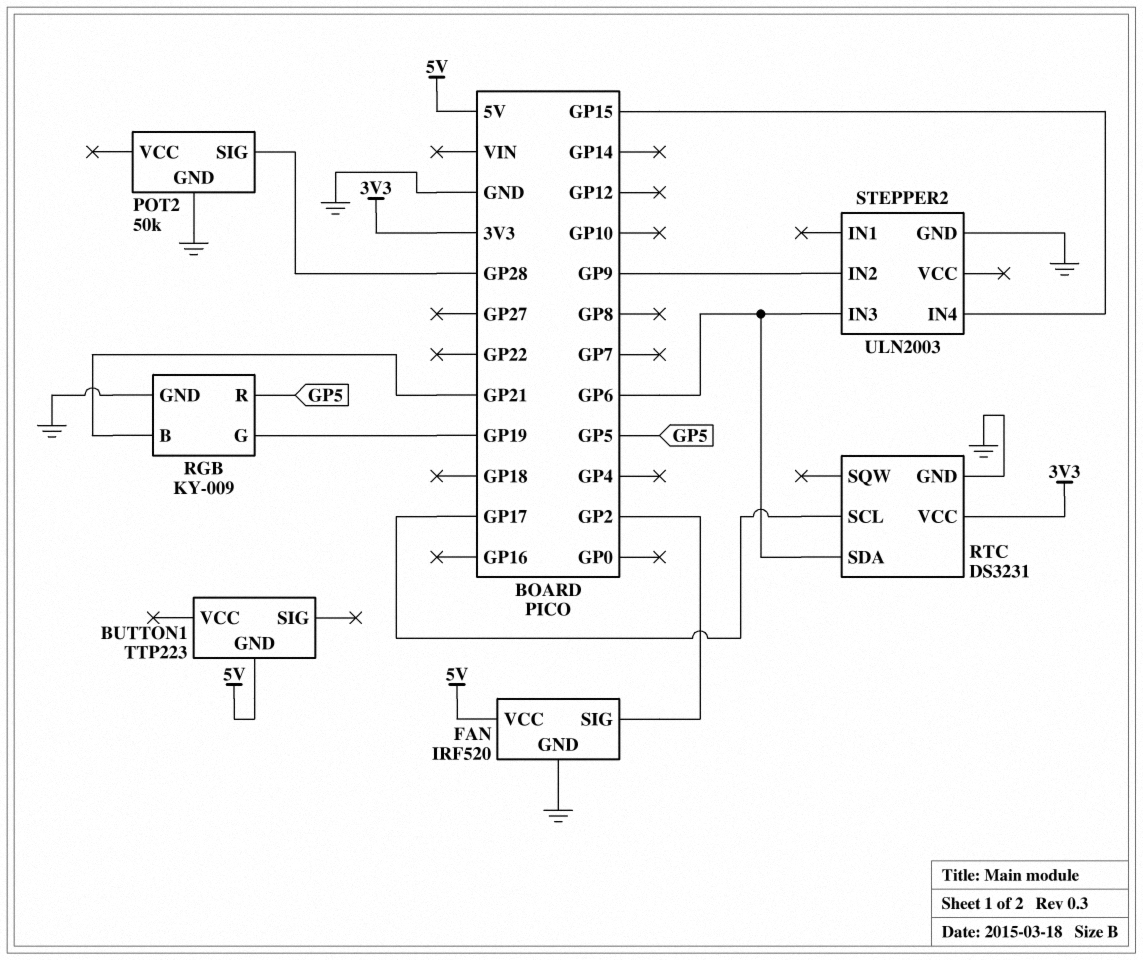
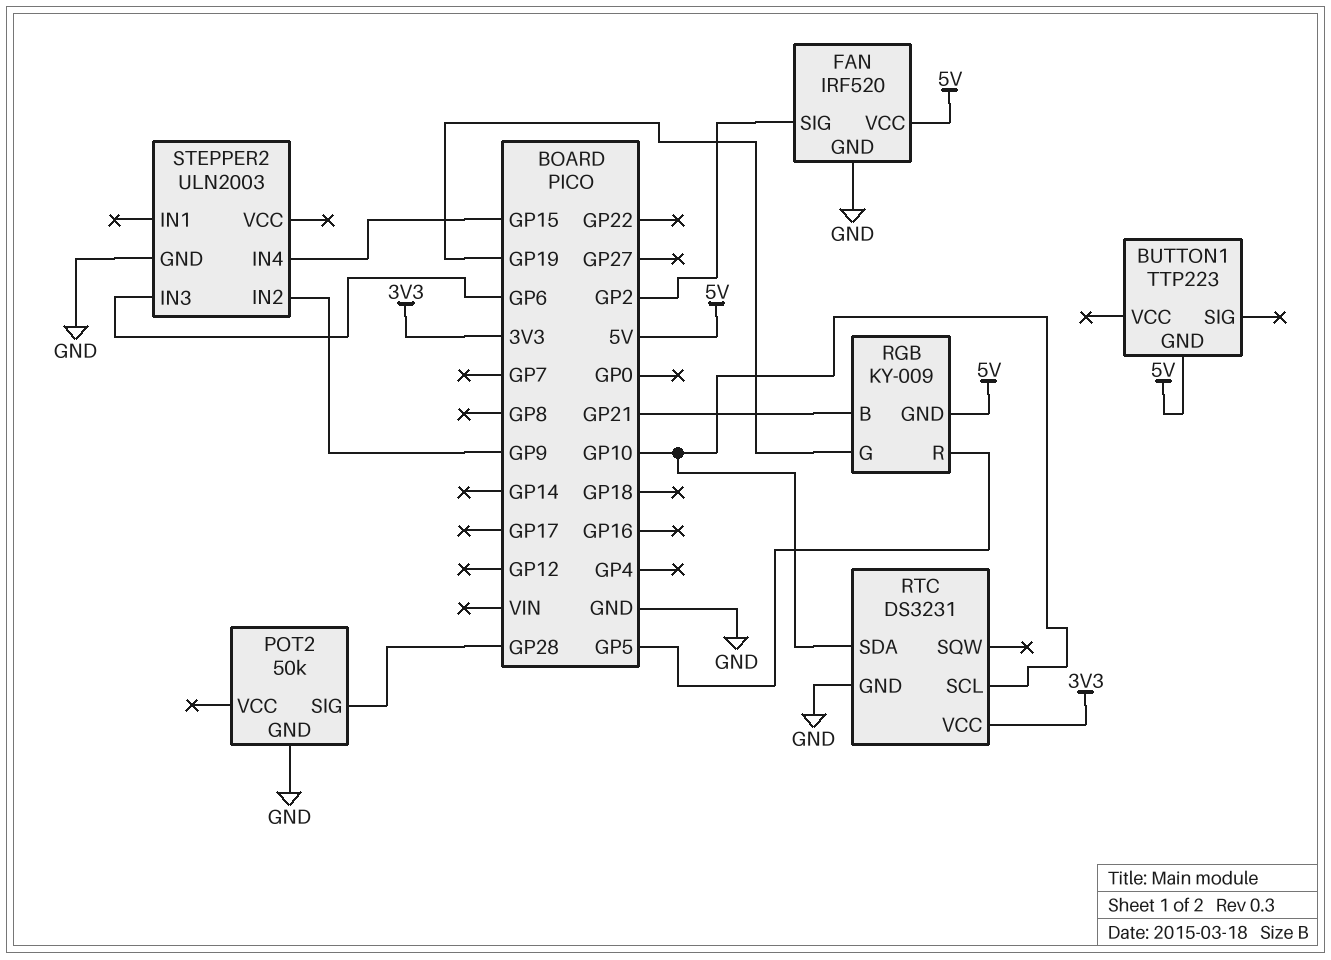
RGB pin GND: GND -> 5V
RTC pin SCL: GP17 -> GP10
RTC pin SDA: GP6 -> GP10

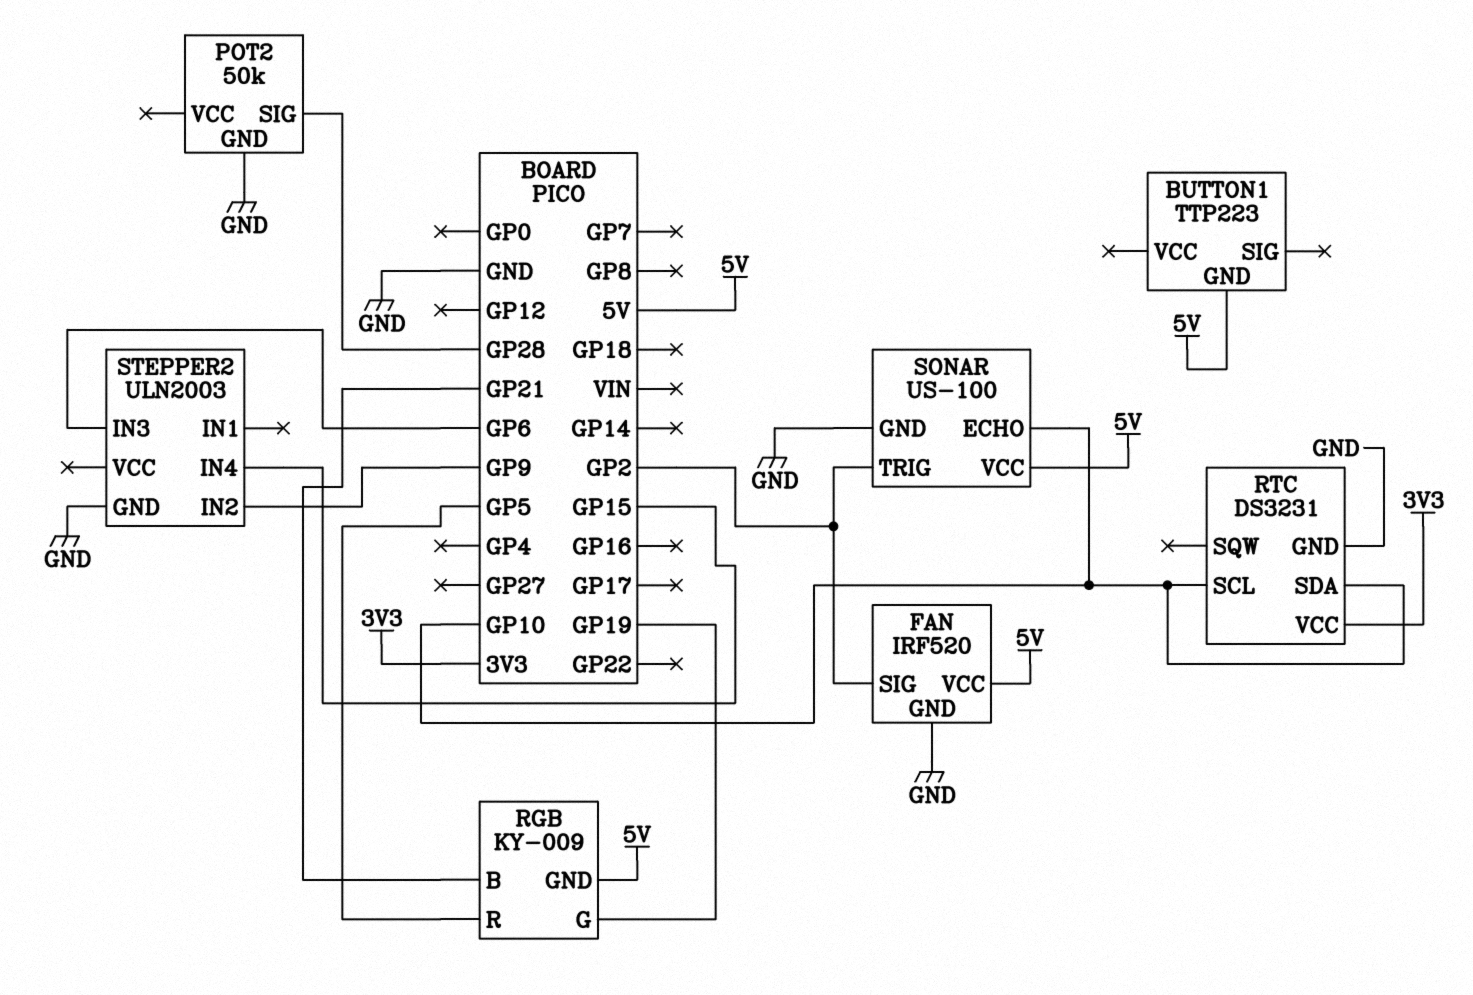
SONAR: none -> US-100
SONAR pin ECHO: none -> GP10
SONAR pin GND: none -> GND
SONAR pin TRIG: none -> GP2
SONAR pin VCC: none -> 5V

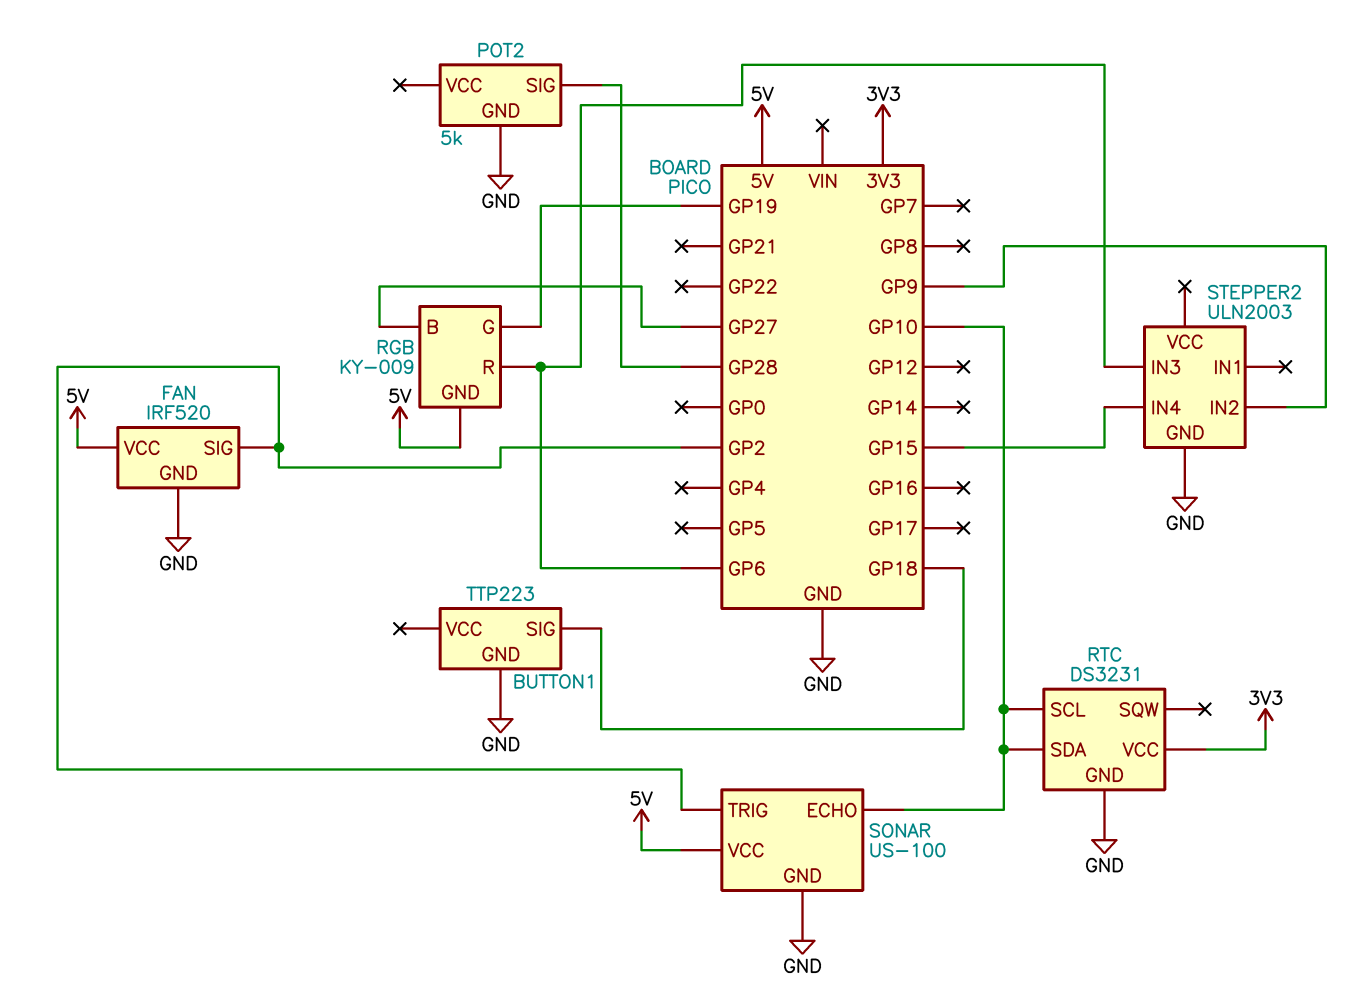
BUTTON1 pin GND: 5V -> GND
BUTTON1 pin SIG: none -> GP18
POT2: 50k -> 5k
RGB pin B: GP21 -> GP27
RGB pin R: GP5 -> GP6

